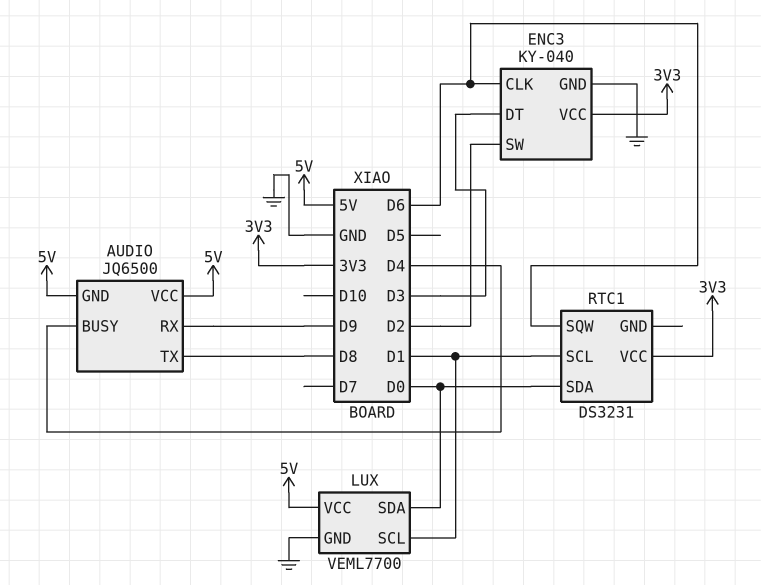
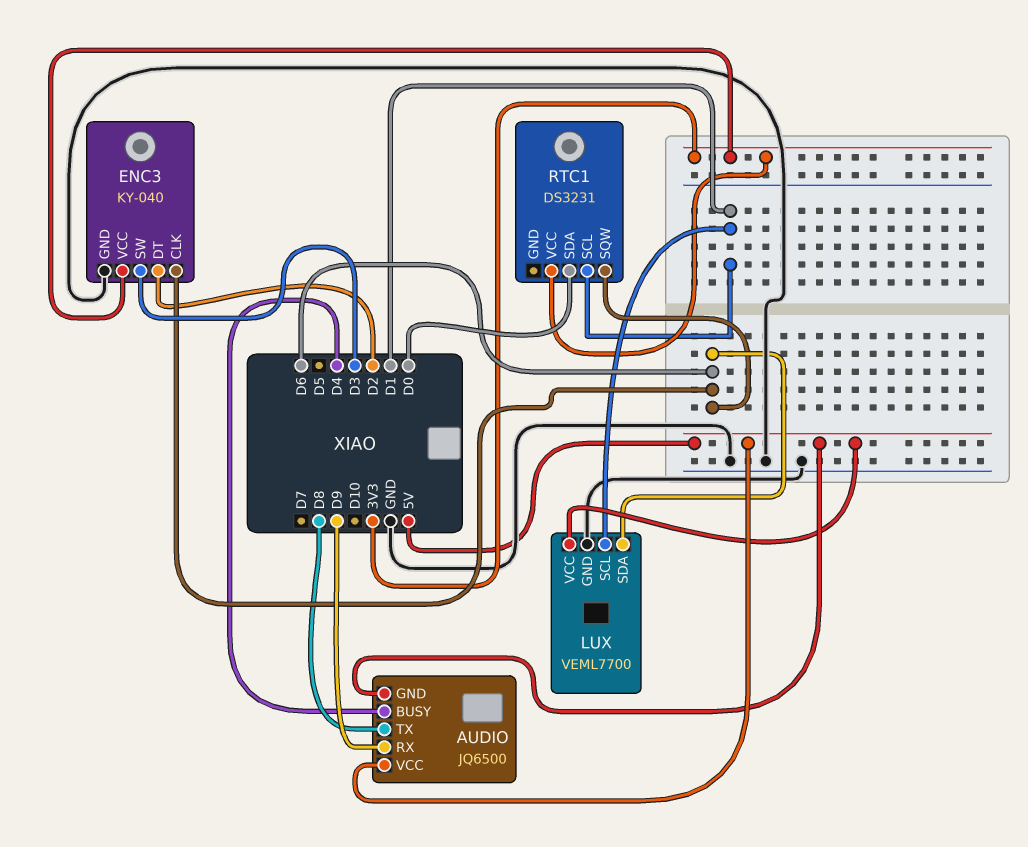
ENC3 pin DT: D3 -> D2
ENC3 pin SW: D2 -> D3
LUX pin SDA: D0 -> D6

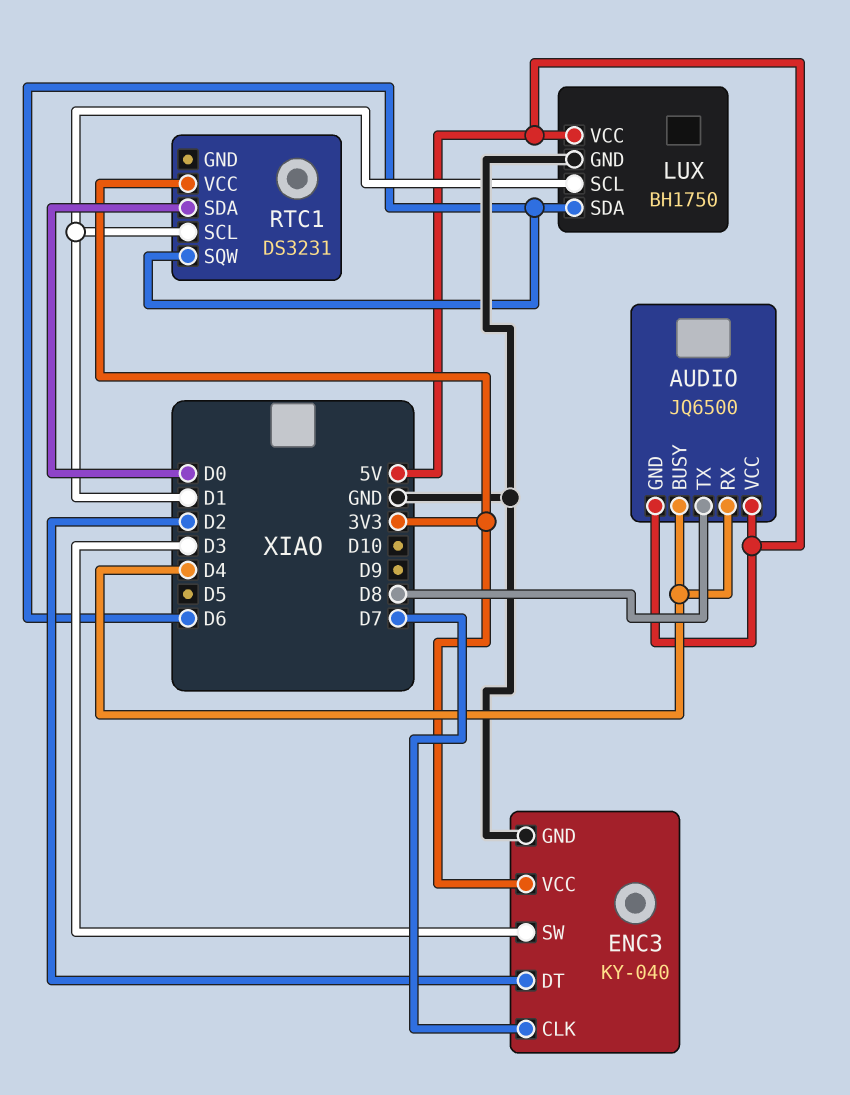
AUDIO pin RX: D9 -> D4
ENC3 pin CLK: D6 -> D7
LUX: VEML7700 -> BH1750

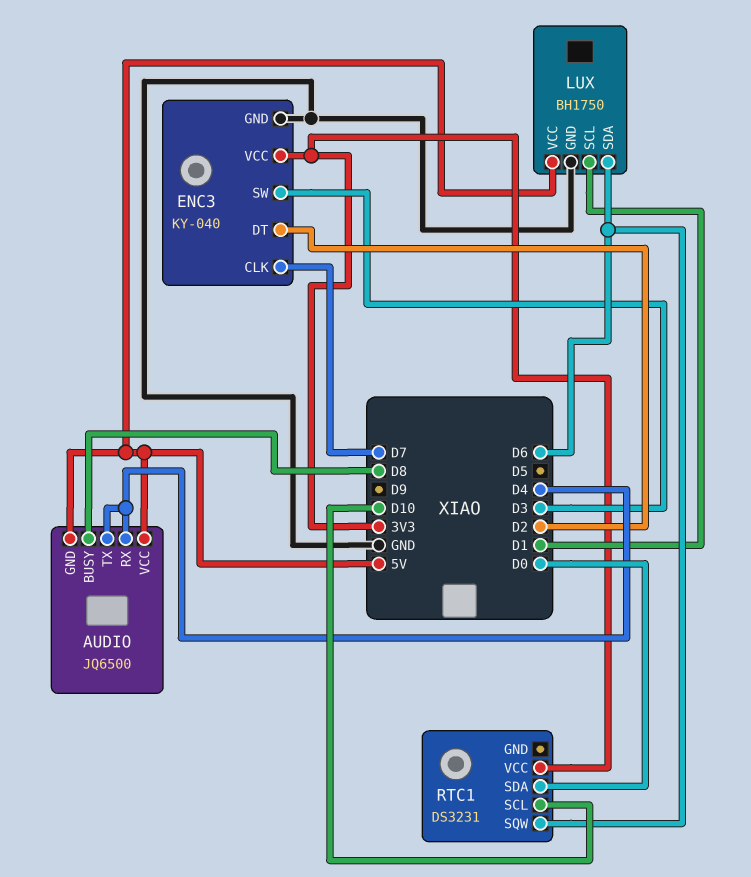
AUDIO pin BUSY: D4 -> D8
AUDIO pin TX: D8 -> D4
RTC1 pin SCL: D1 -> D10

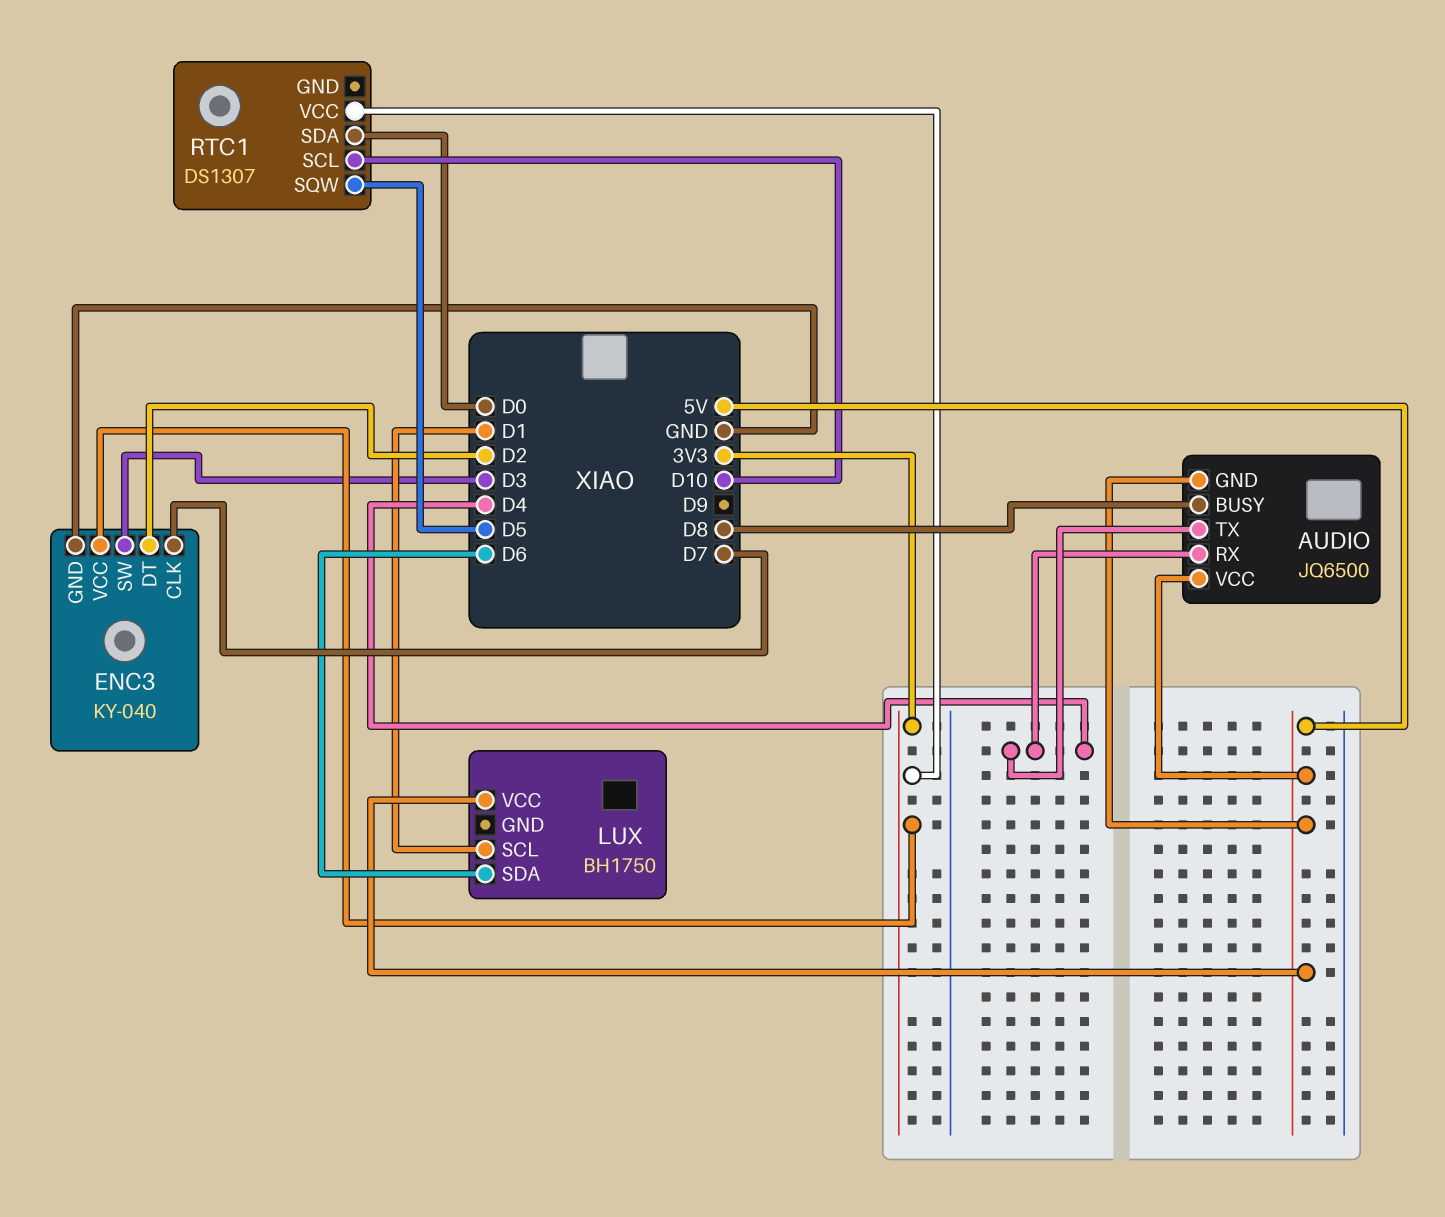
LUX pin GND: GND -> none
RTC1: DS3231 -> DS1307
RTC1 pin SQW: D6 -> D5

